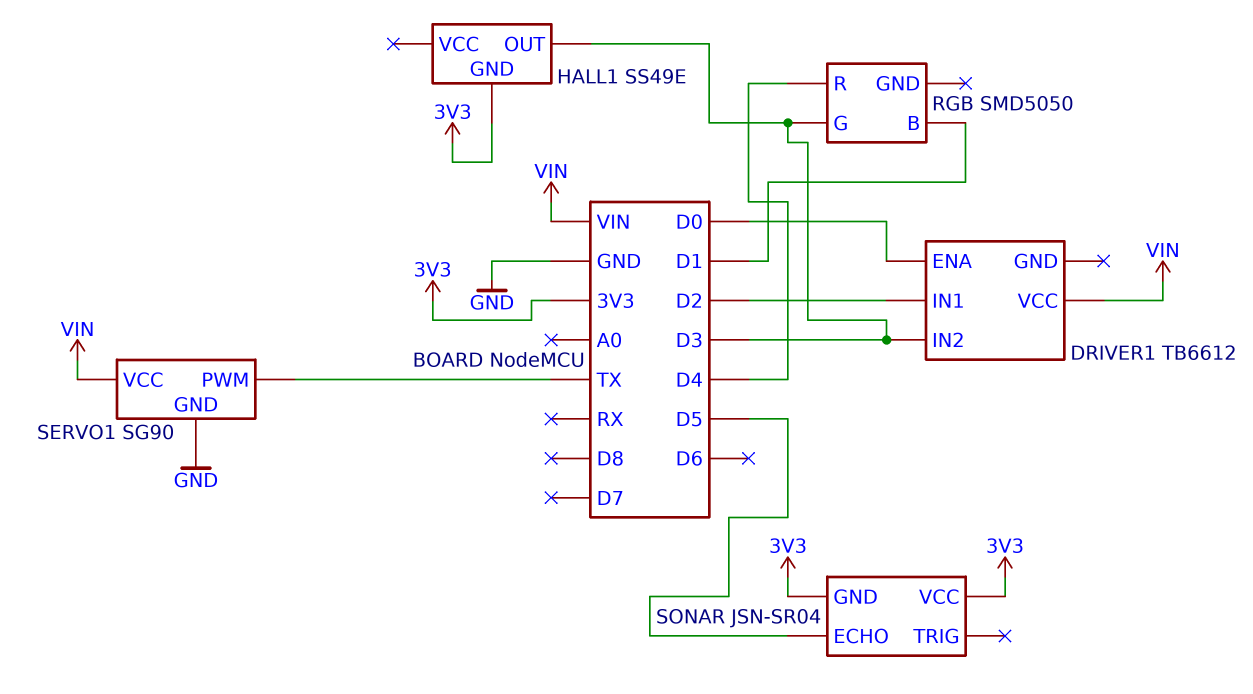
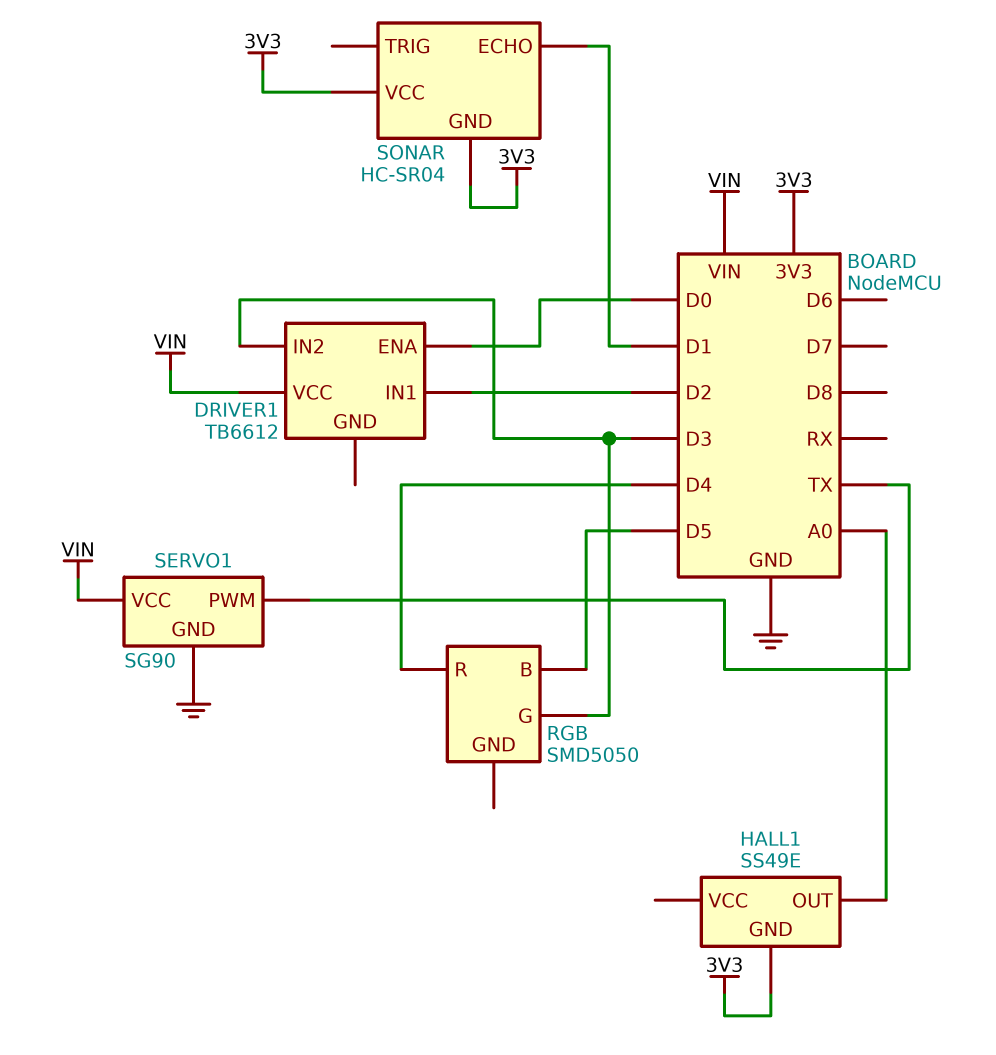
HALL1 pin OUT: D3 -> A0
RGB pin B: D1 -> D5
SONAR: JSN-SR04 -> HC-SR04
SONAR pin ECHO: D5 -> D1

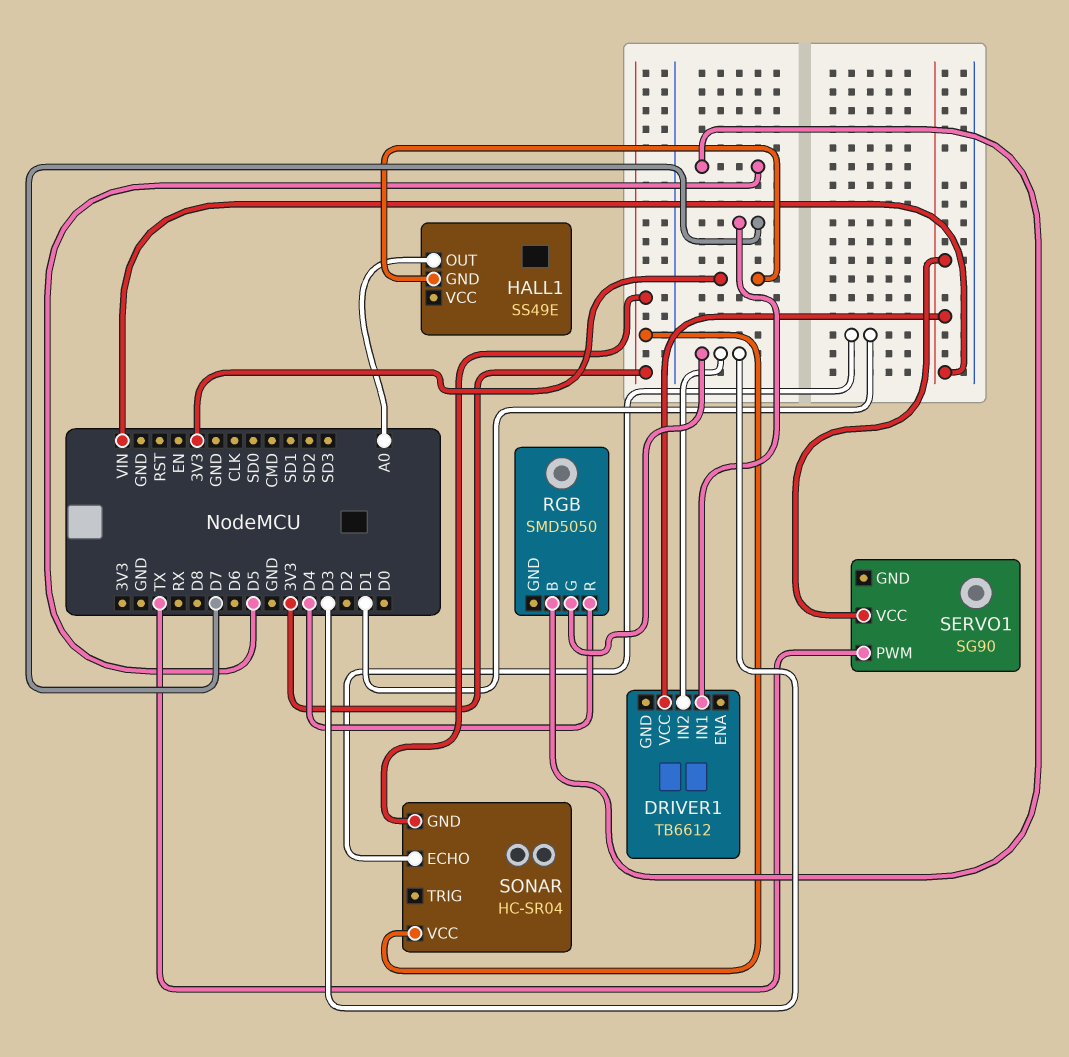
DRIVER1 pin ENA: D0 -> none
DRIVER1 pin IN1: D2 -> D7
SERVO1 pin GND: GND -> none

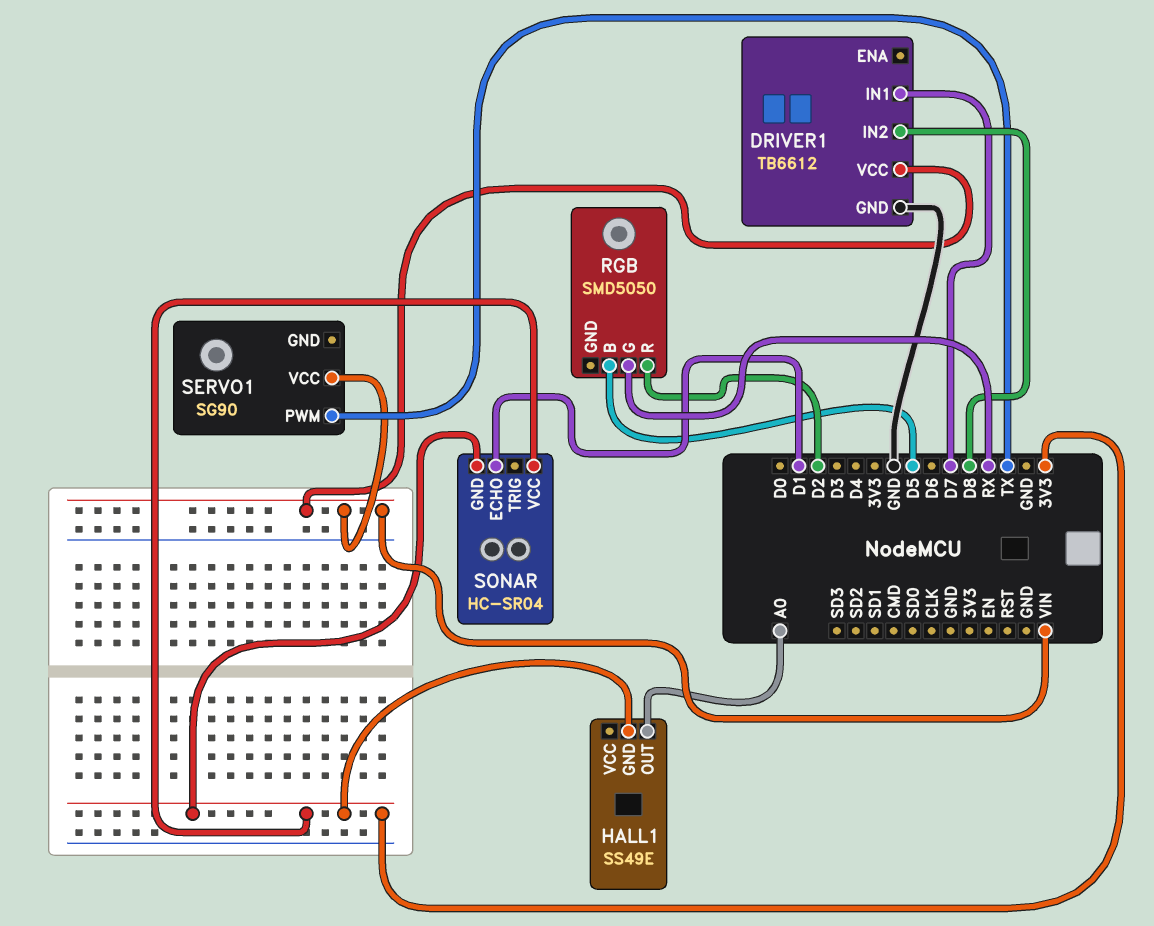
DRIVER1 pin GND: none -> GND
DRIVER1 pin IN2: D3 -> D8
RGB pin G: D3 -> RX
RGB pin R: D4 -> D2

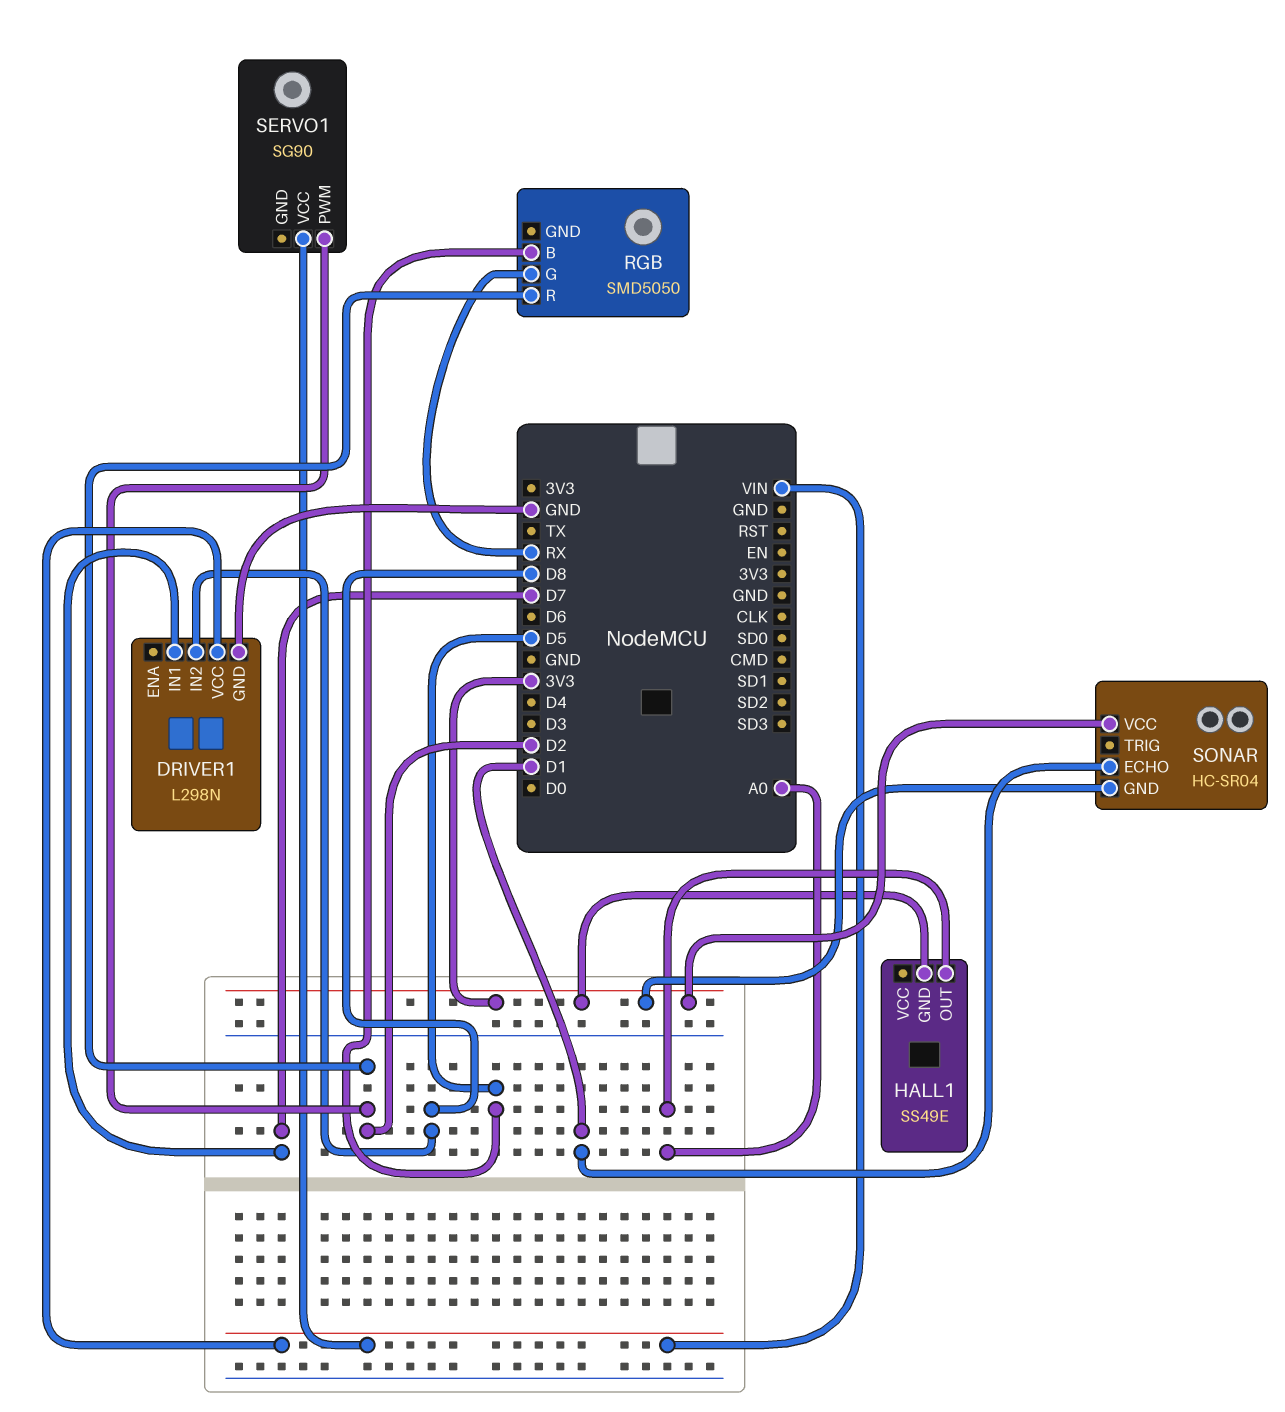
DRIVER1: TB6612 -> L298N
SERVO1 pin PWM: TX -> D2

